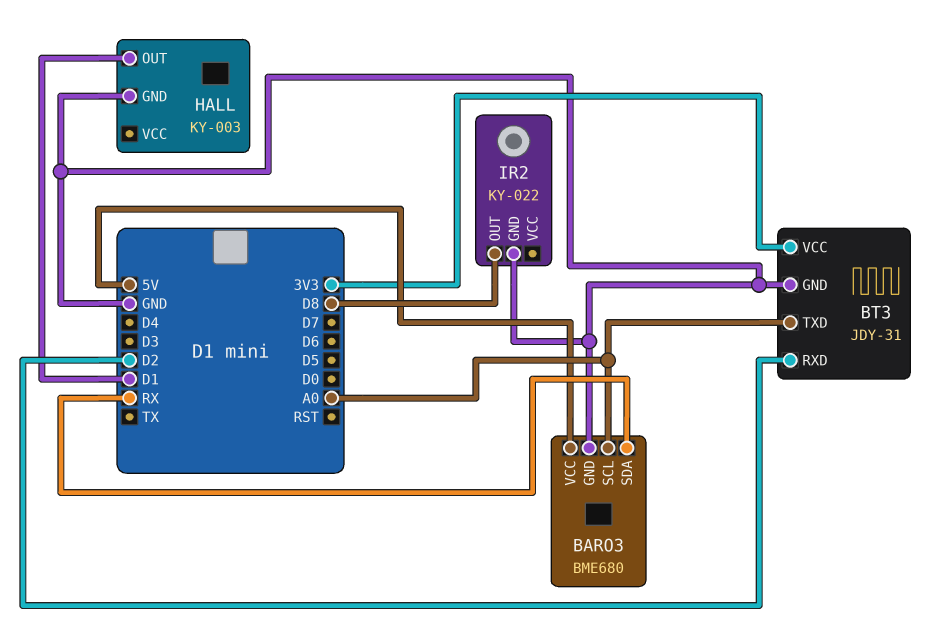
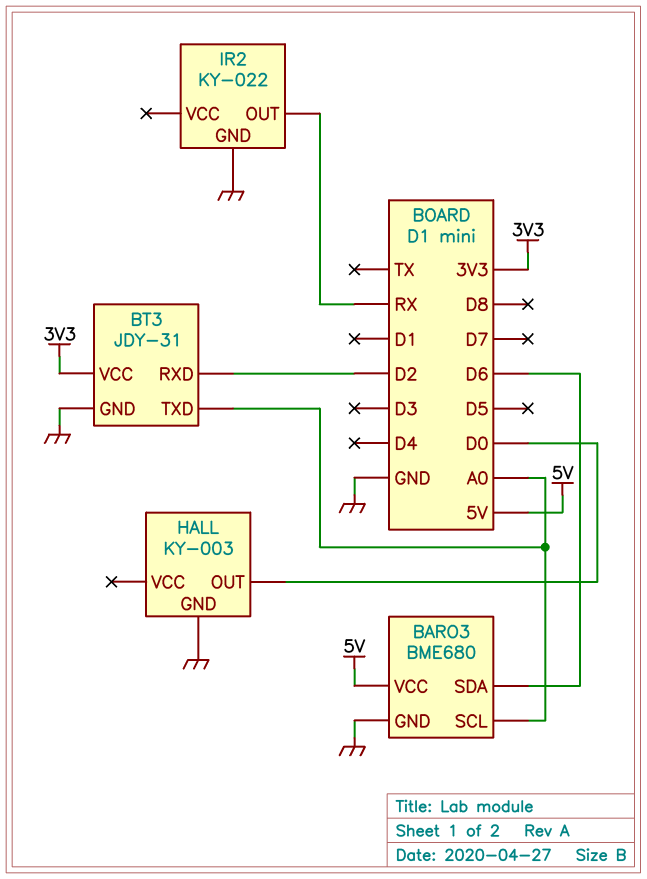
BARO3 pin SDA: RX -> D6
HALL pin OUT: D1 -> D0
IR2 pin OUT: D8 -> RX

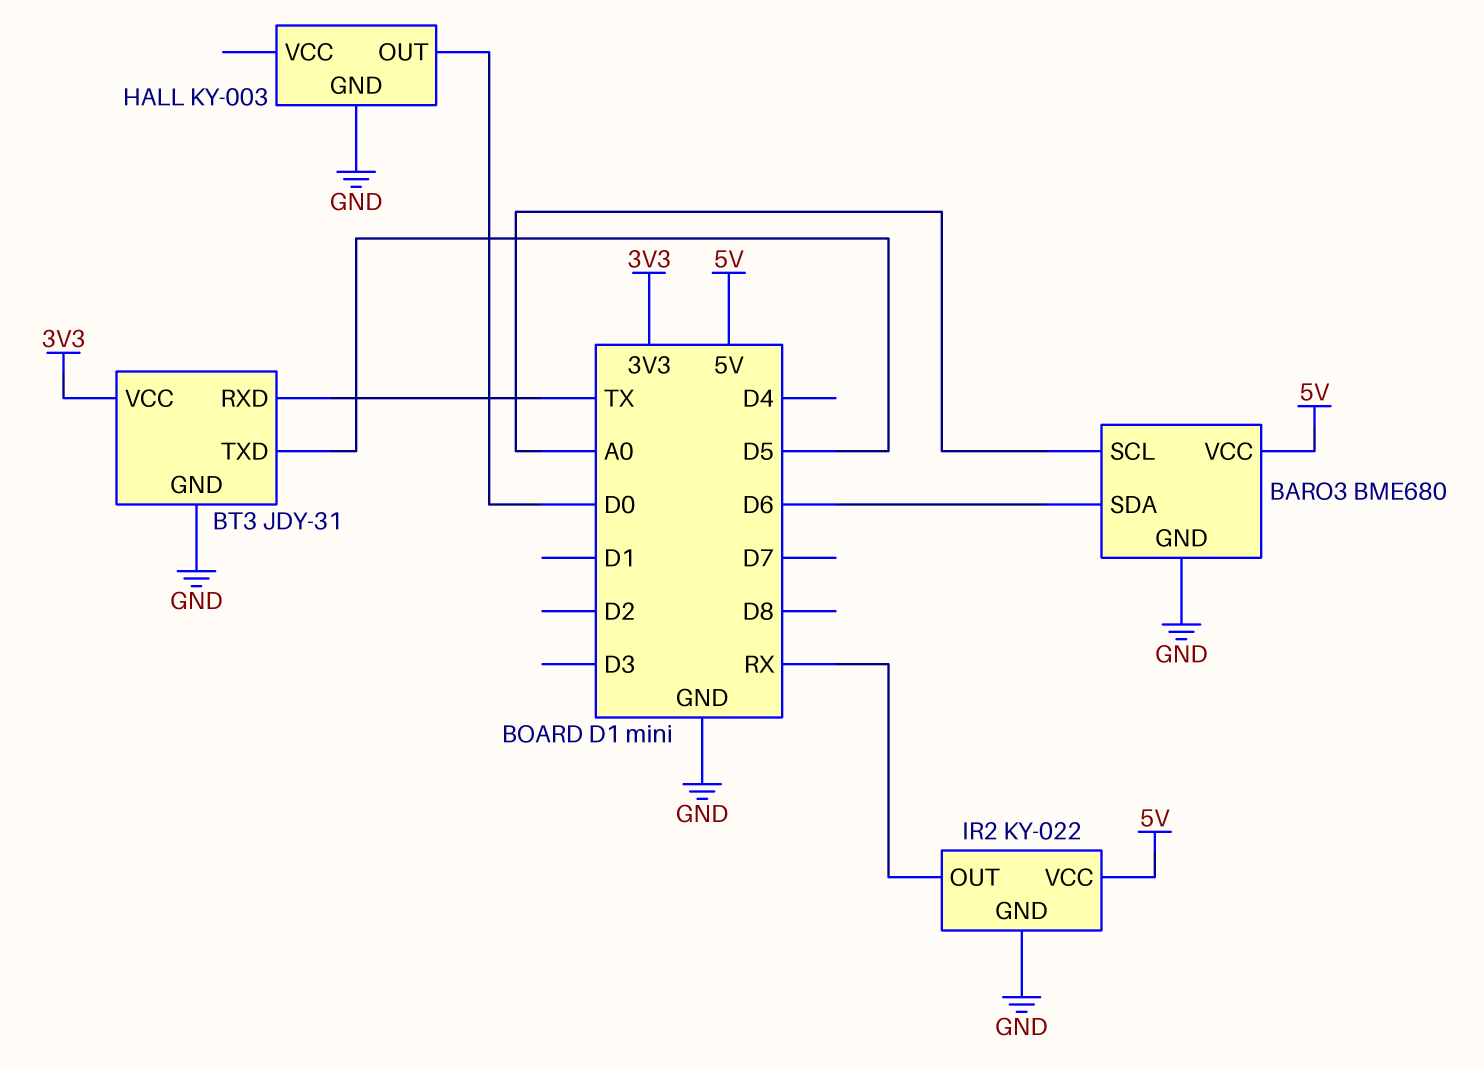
BT3 pin RXD: D2 -> TX
BT3 pin TXD: A0 -> D5
IR2 pin VCC: none -> 5V

